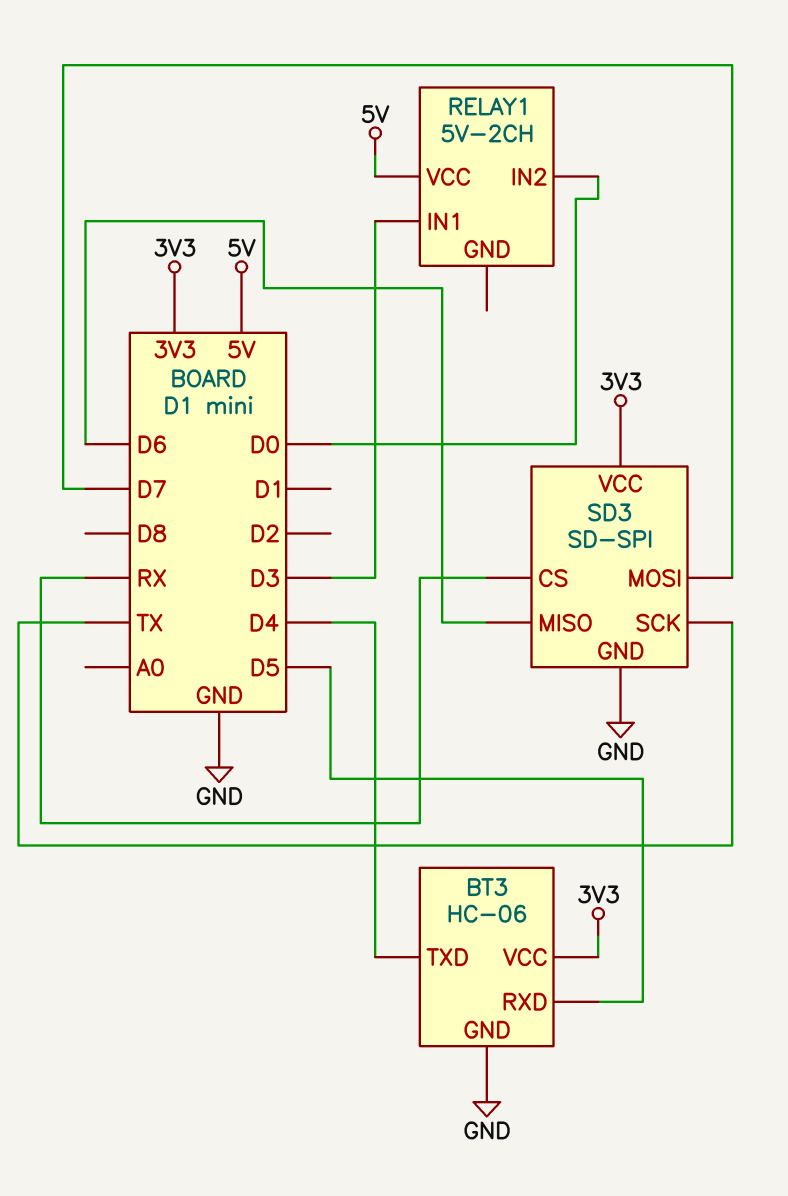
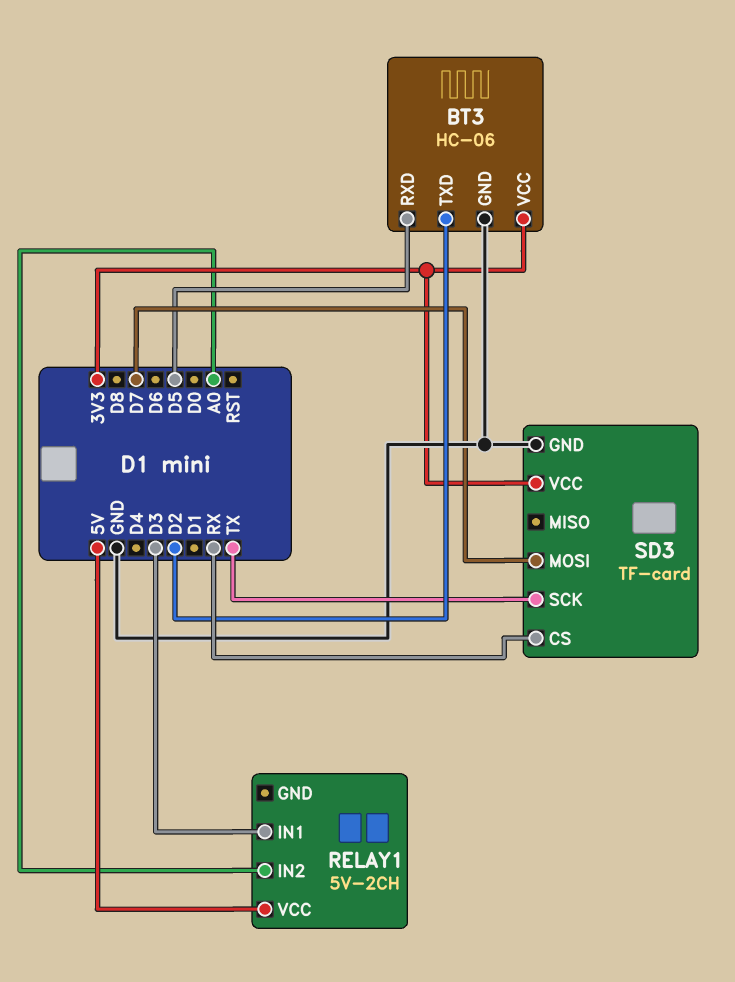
BT3 pin TXD: D4 -> D2
RELAY1 pin IN2: D0 -> A0
SD3: SD-SPI -> TF-card
SD3 pin MISO: D6 -> none

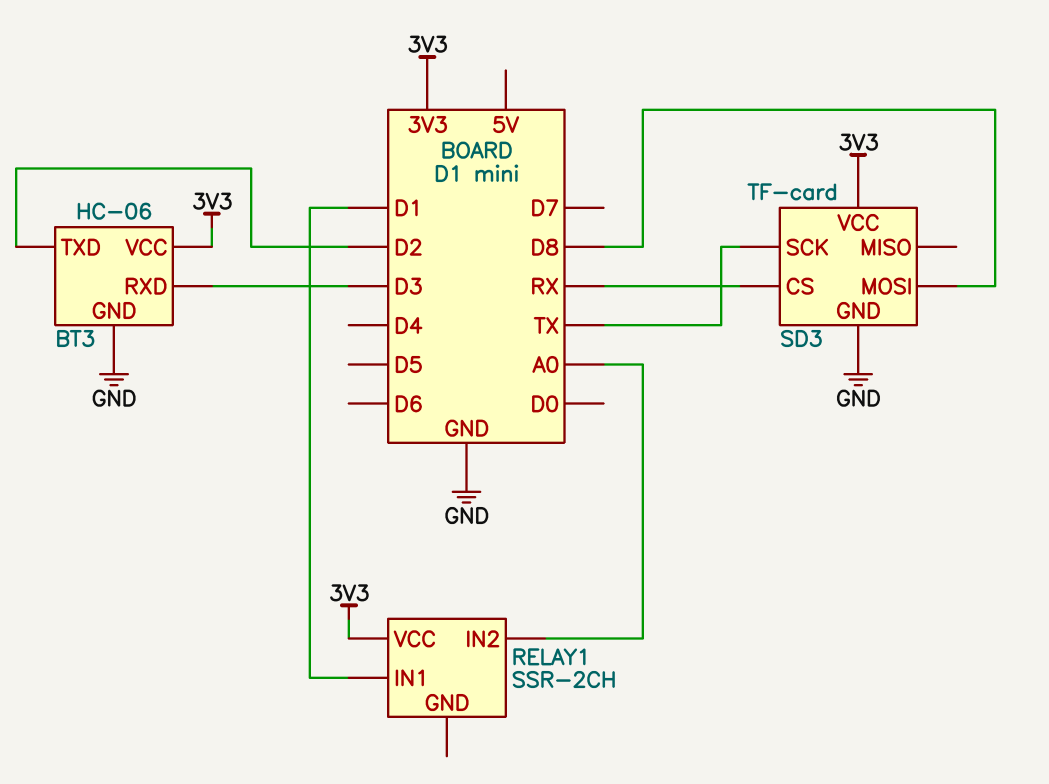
BT3 pin RXD: D5 -> D3
RELAY1: 5V-2CH -> SSR-2CH
RELAY1 pin IN1: D3 -> D1
RELAY1 pin VCC: 5V -> 3V3
SD3 pin MOSI: D7 -> D8

